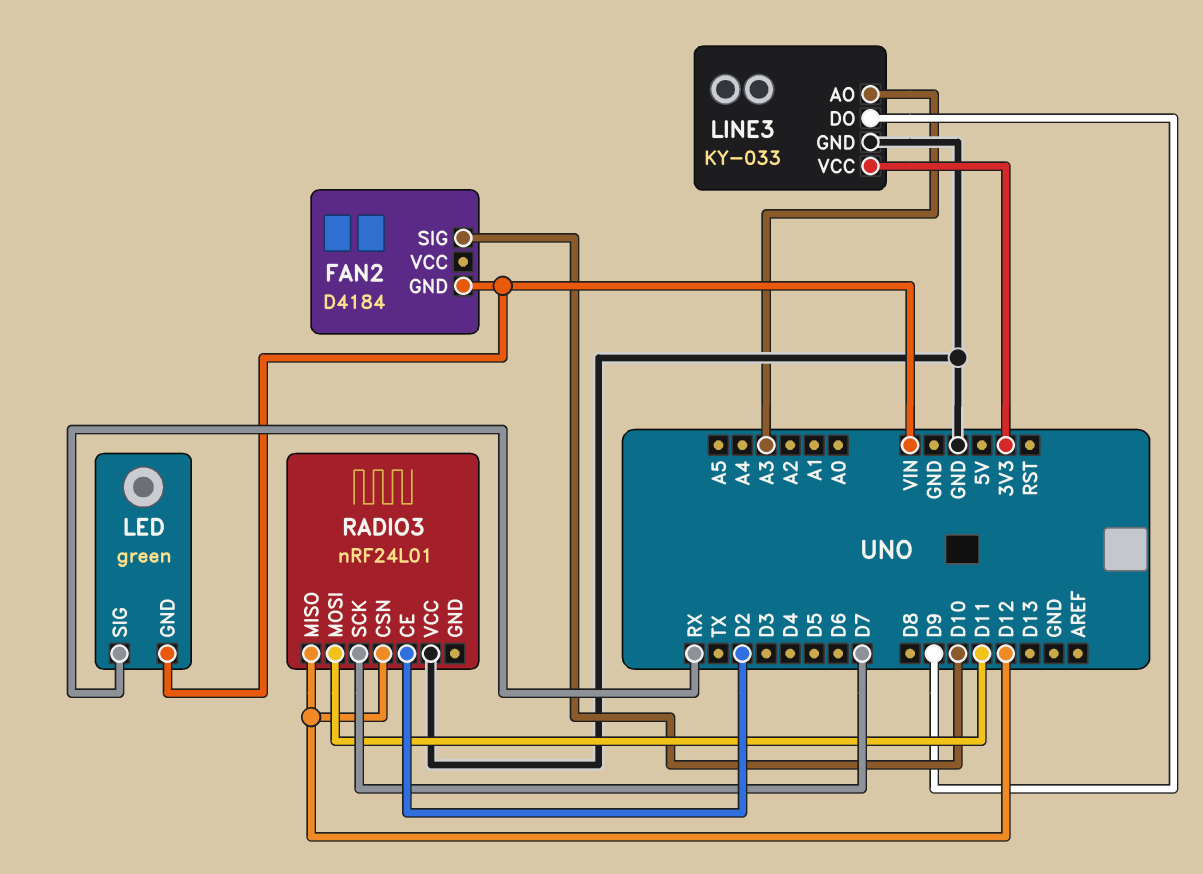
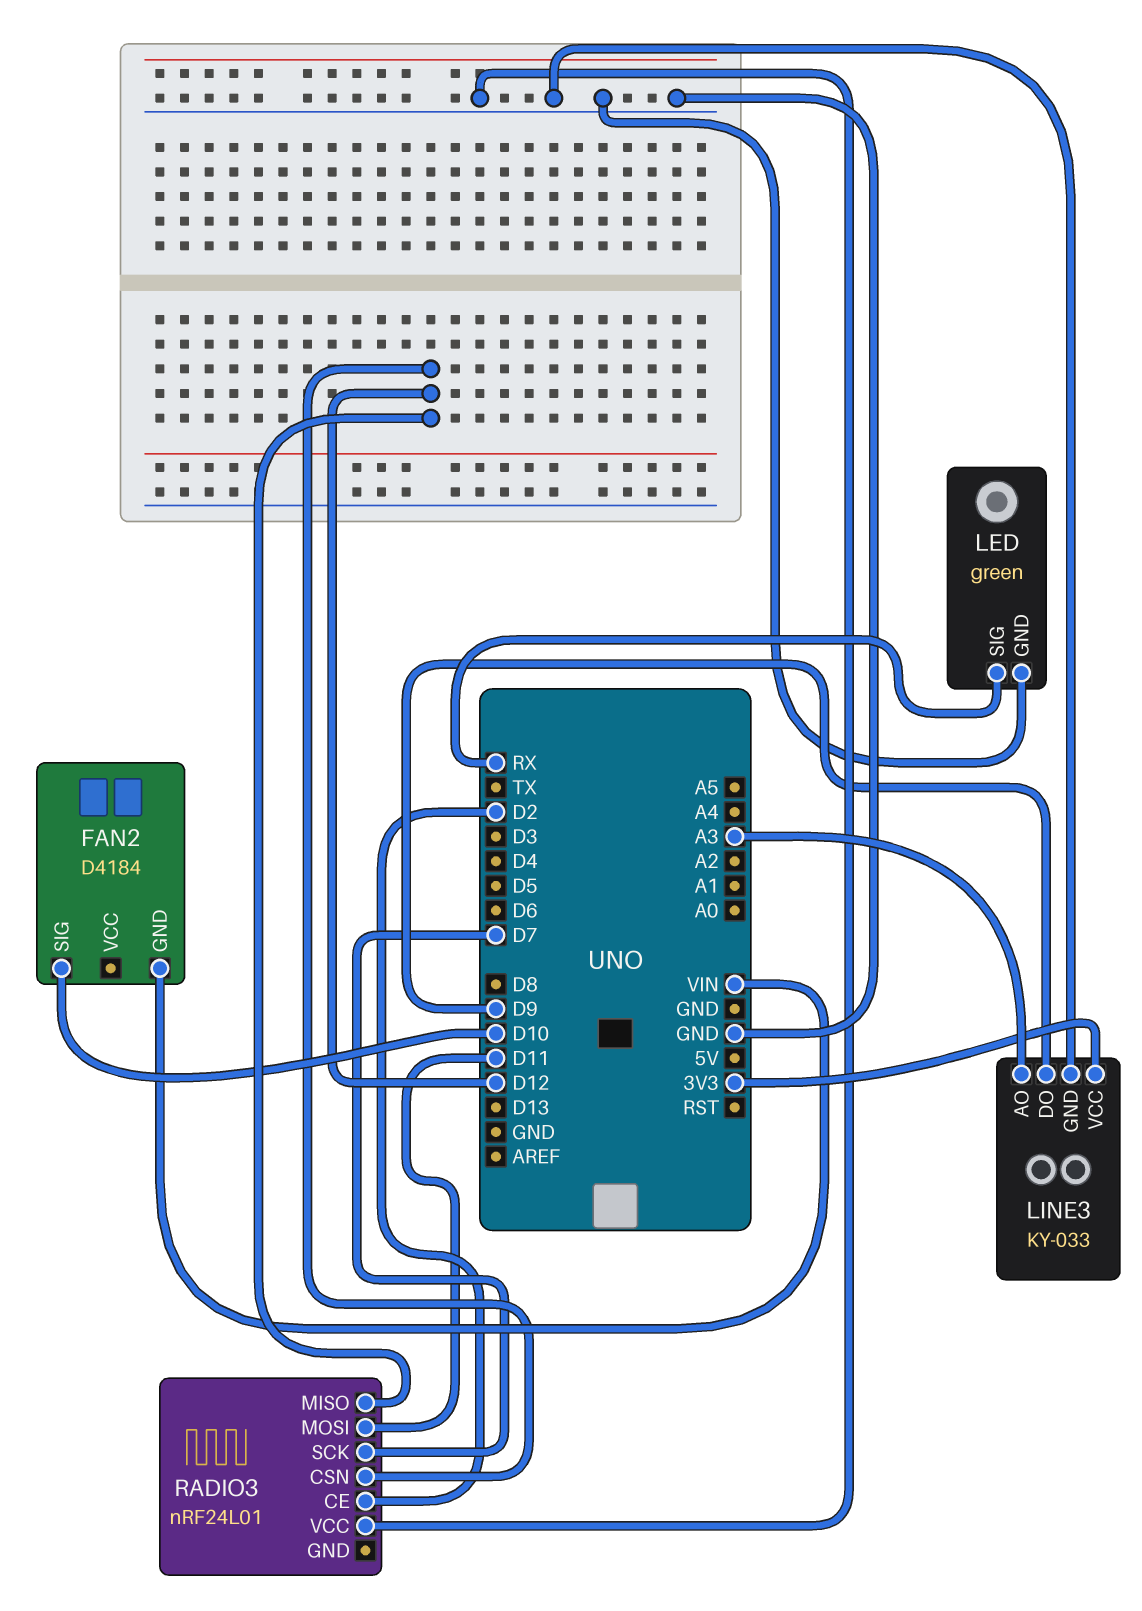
LED pin GND: VIN -> GND

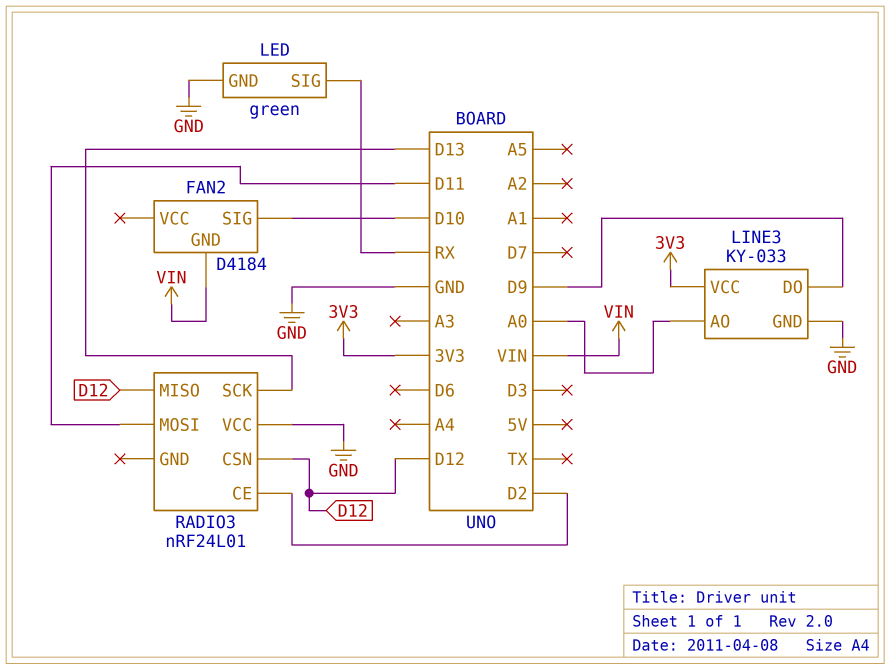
LINE3 pin AO: A3 -> A0
RADIO3 pin SCK: D7 -> D13

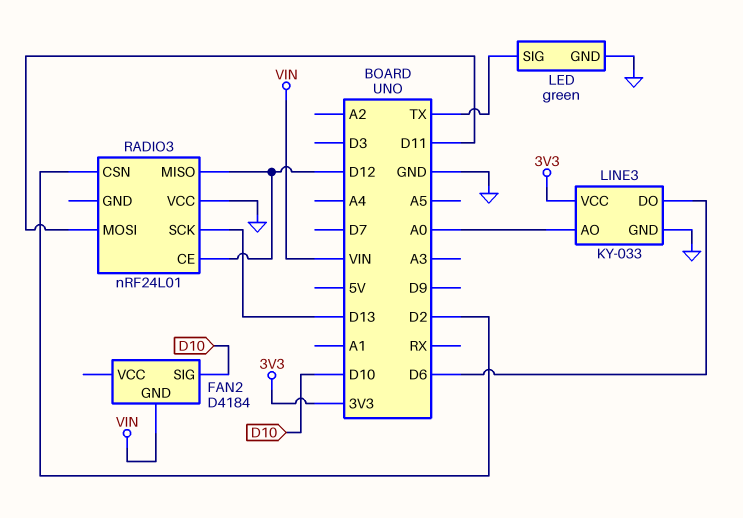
LED pin SIG: RX -> TX
LINE3 pin DO: D9 -> D6
RADIO3 pin CE: D2 -> D12
RADIO3 pin CSN: D12 -> D2

